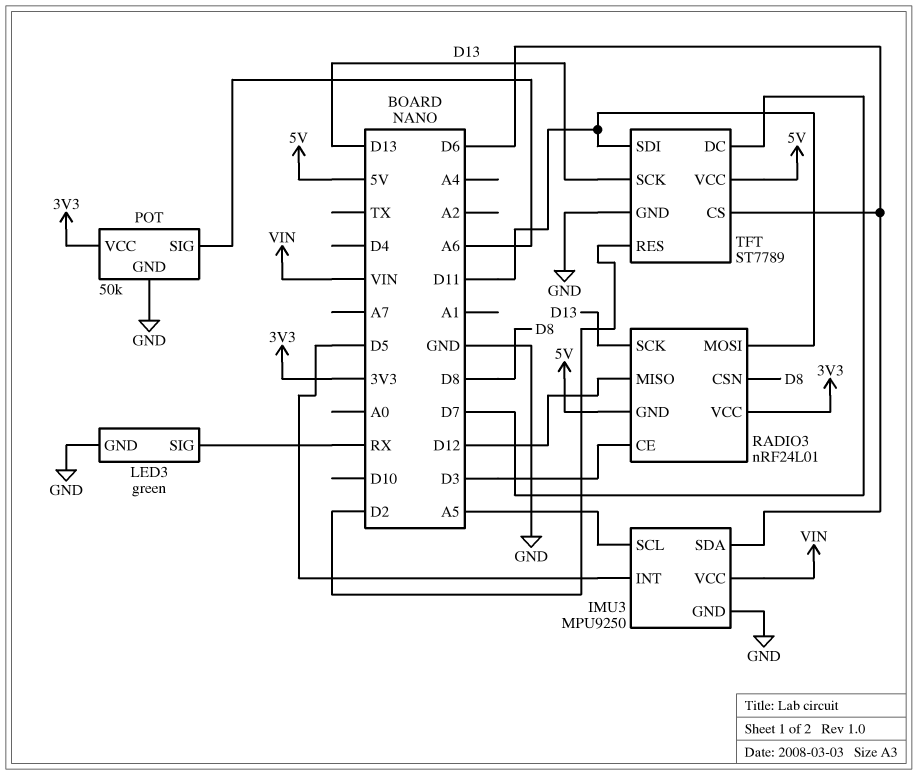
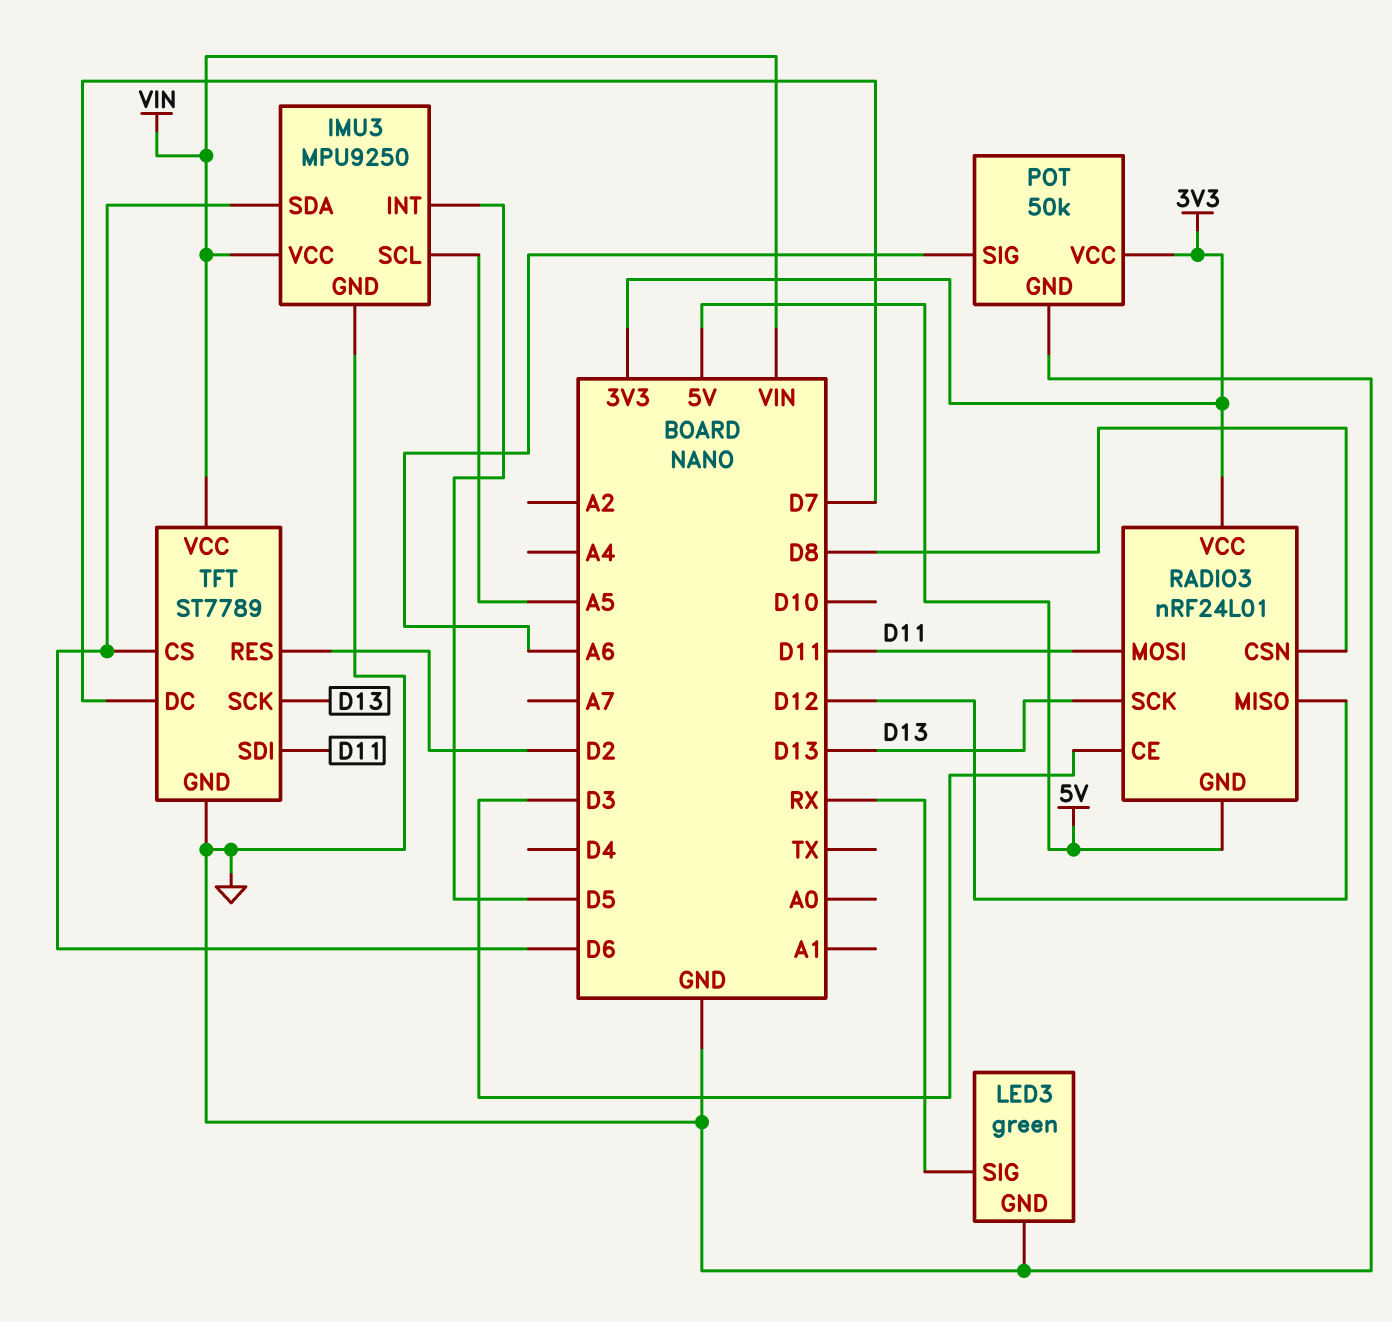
TFT pin VCC: 5V -> VIN

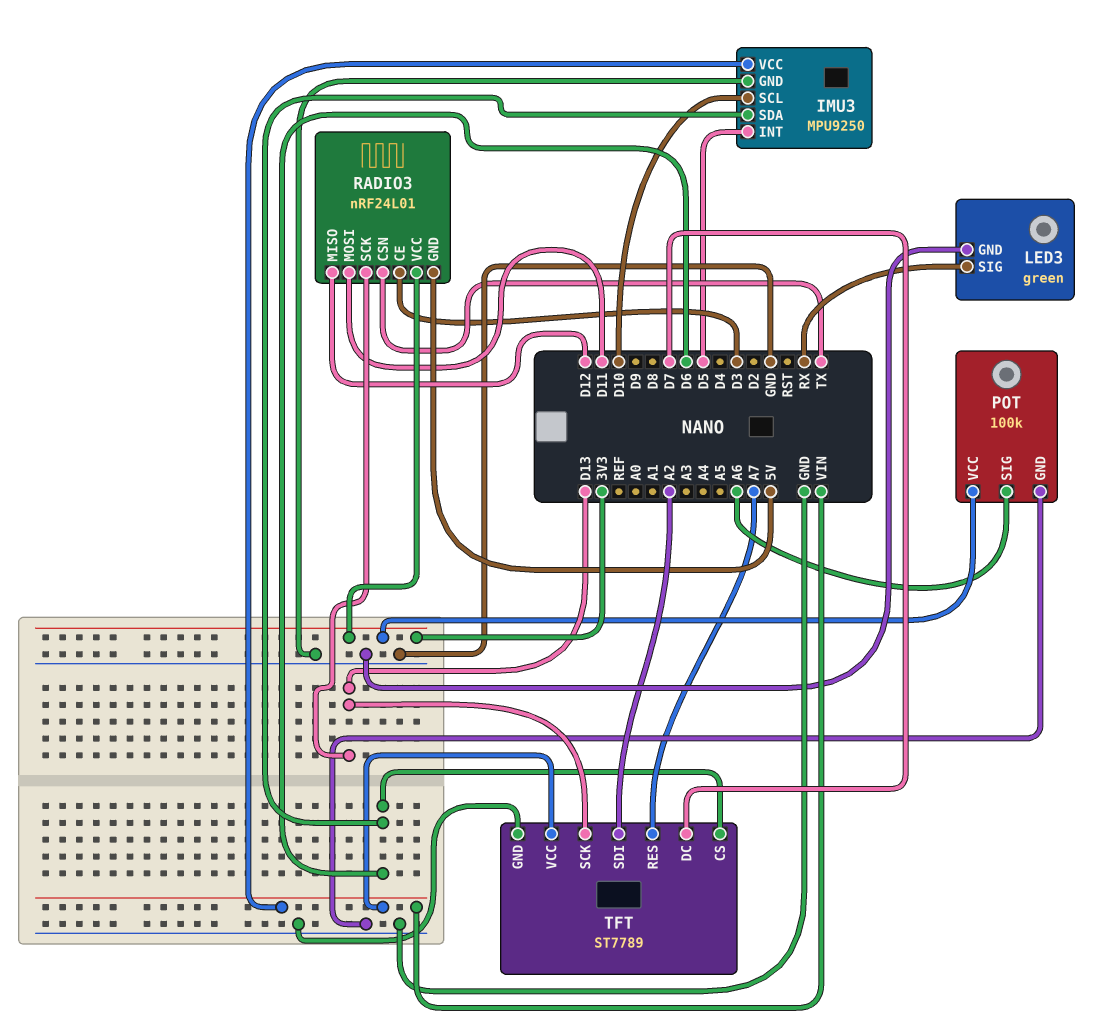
IMU3 pin SCL: A5 -> D10
POT: 50k -> 100k
RADIO3 pin CSN: D8 -> TX
TFT pin RES: D2 -> A7
TFT pin SDI: D11 -> A2

